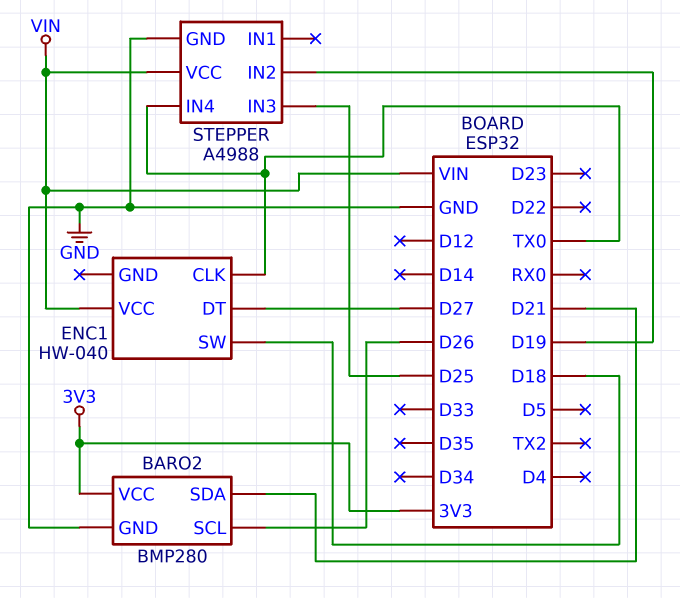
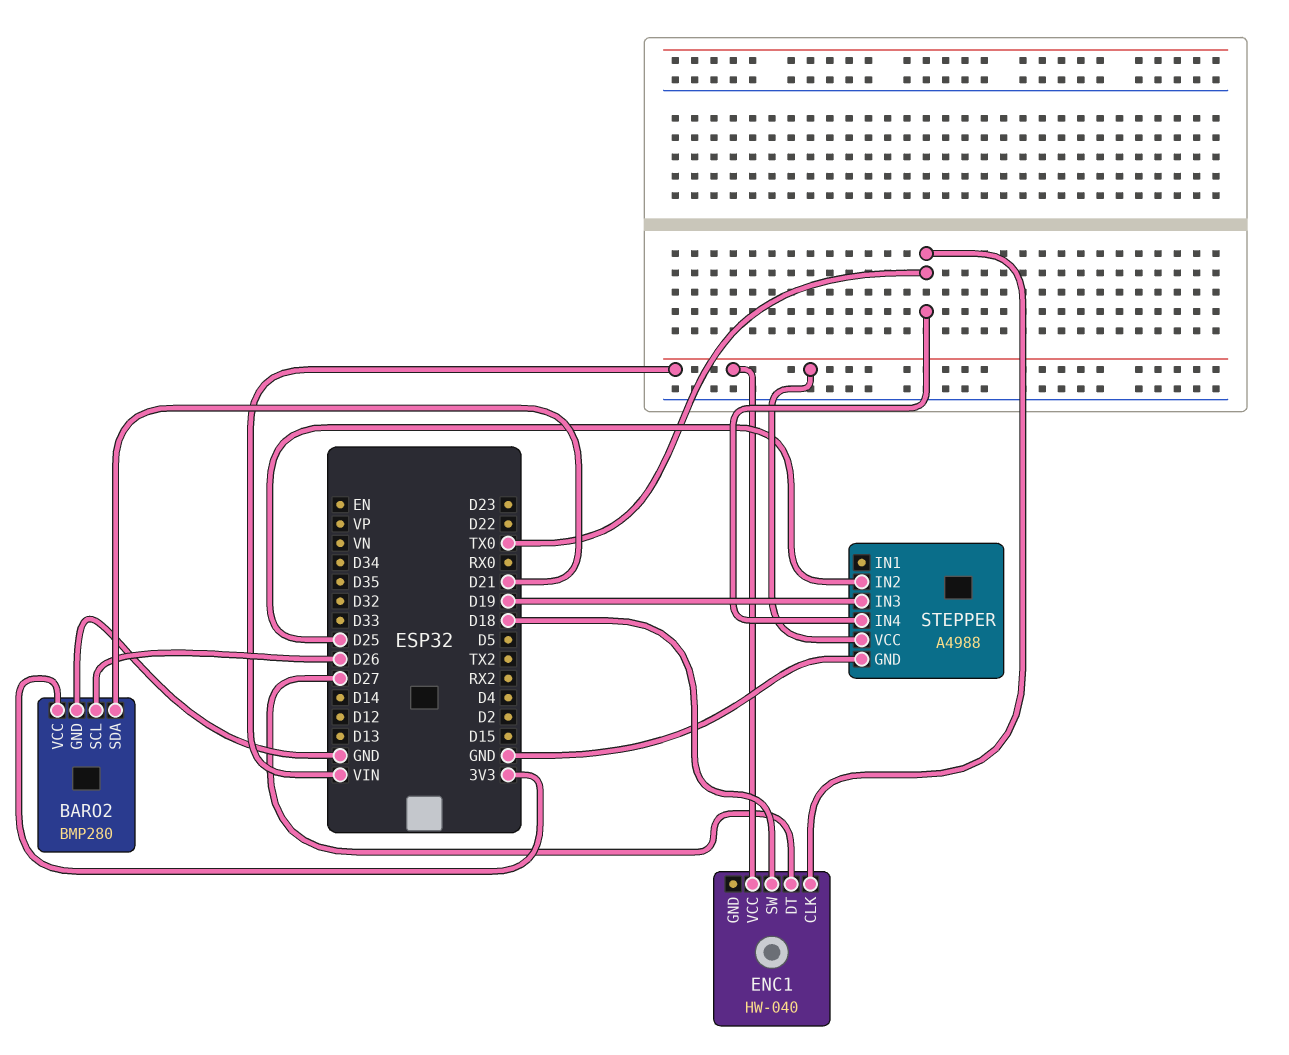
STEPPER pin IN2: D19 -> D25
STEPPER pin IN3: D25 -> D19

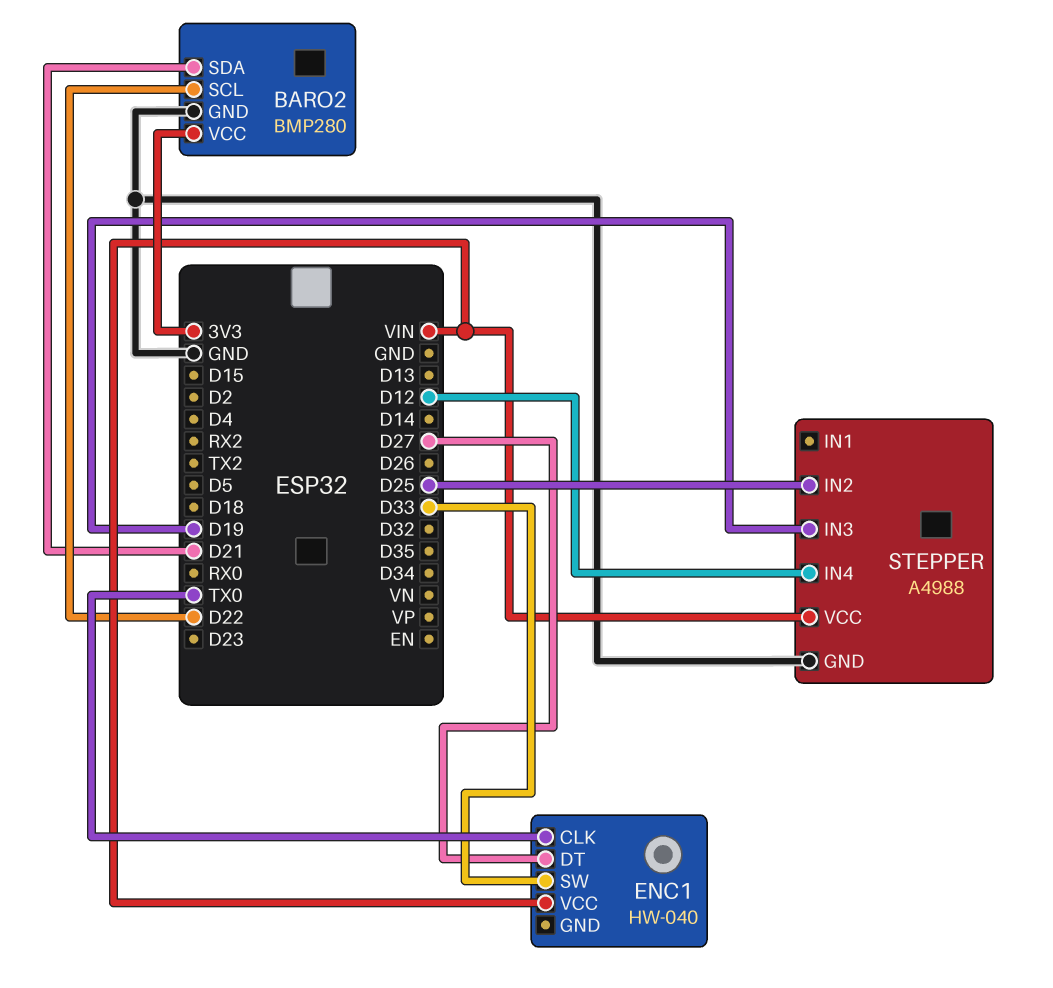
BARO2 pin SCL: D26 -> D22
ENC1 pin SW: D18 -> D33
STEPPER pin IN4: TX0 -> D12

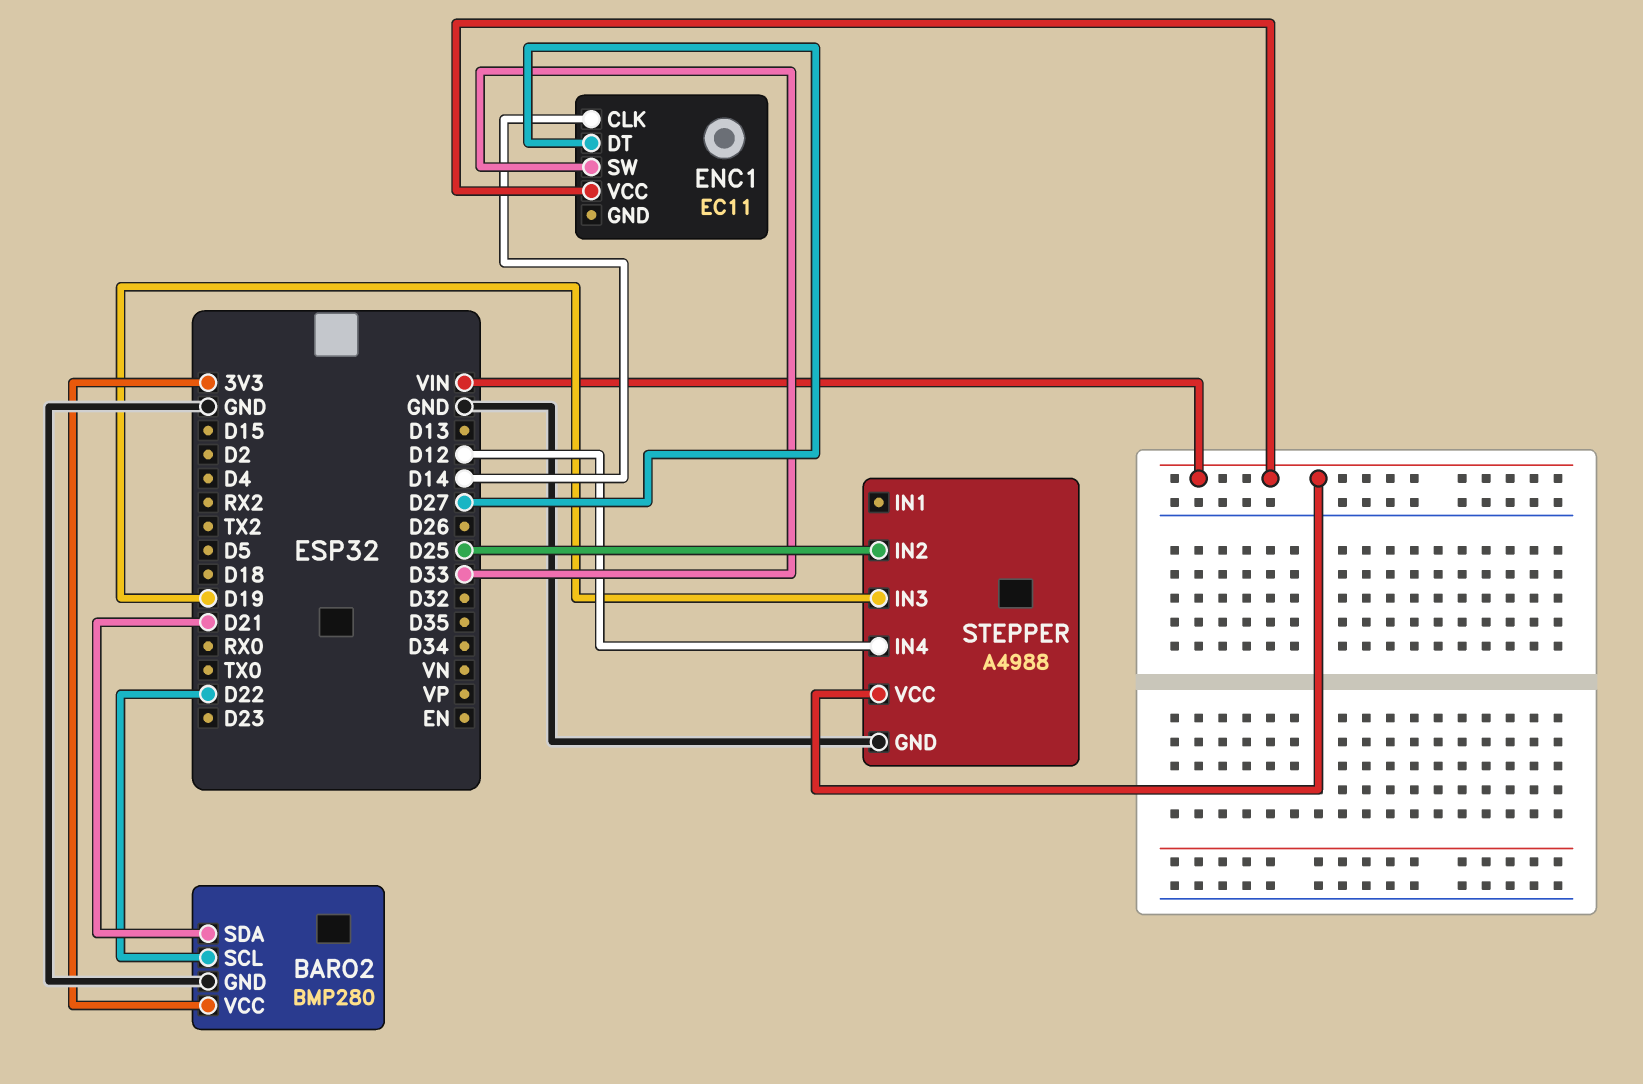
ENC1: HW-040 -> EC11
ENC1 pin CLK: TX0 -> D14

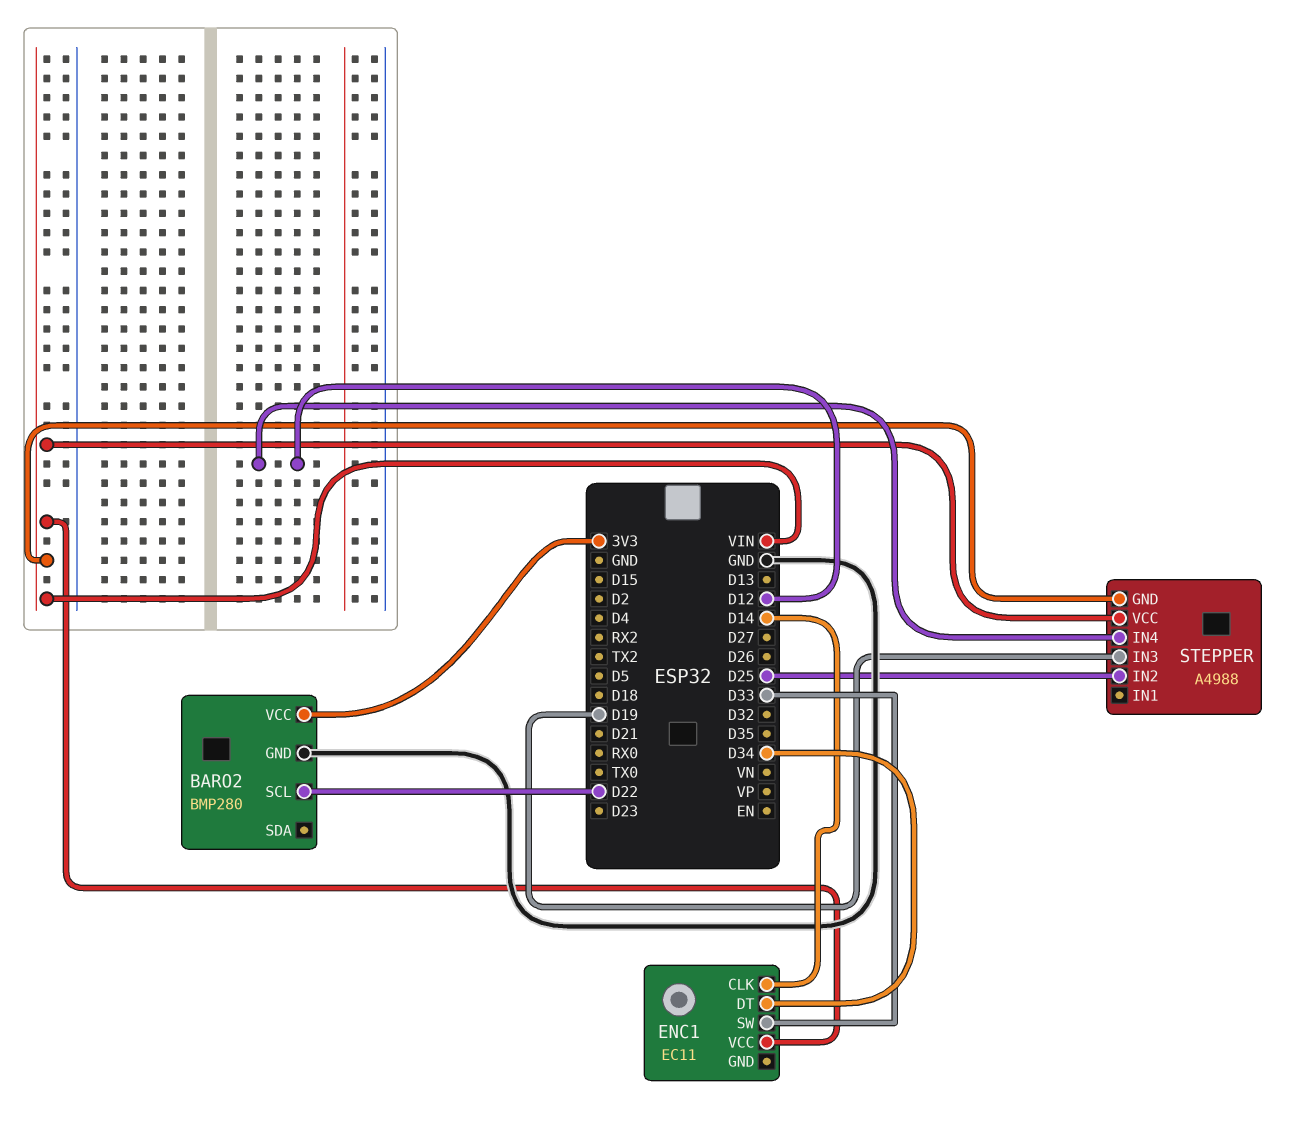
BARO2 pin SDA: D21 -> none
ENC1 pin DT: D27 -> D34
STEPPER pin GND: GND -> VIN

